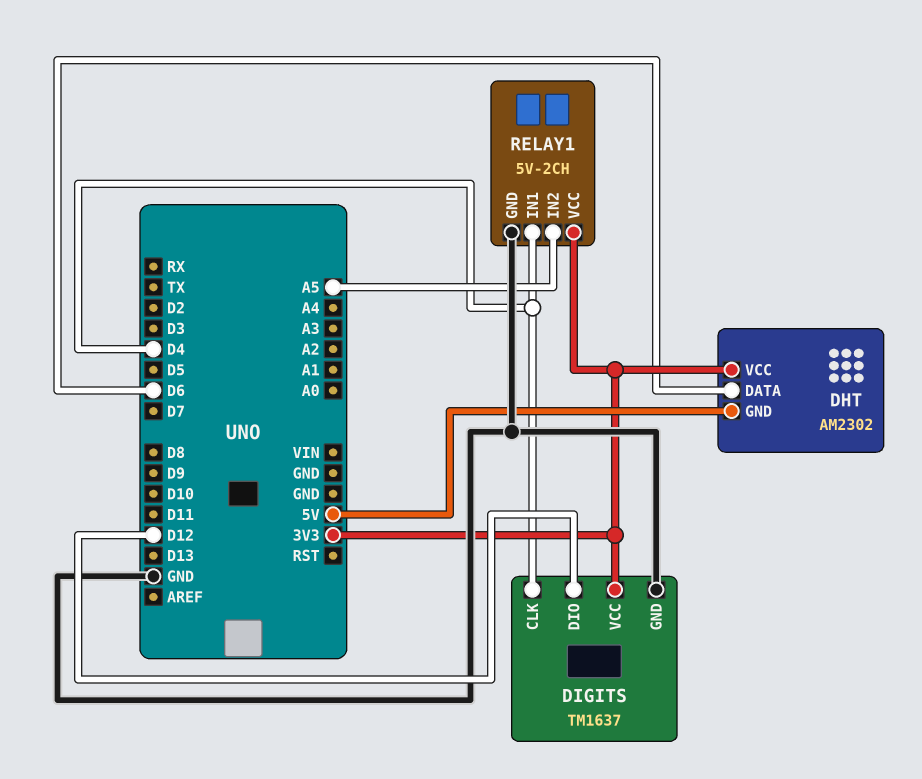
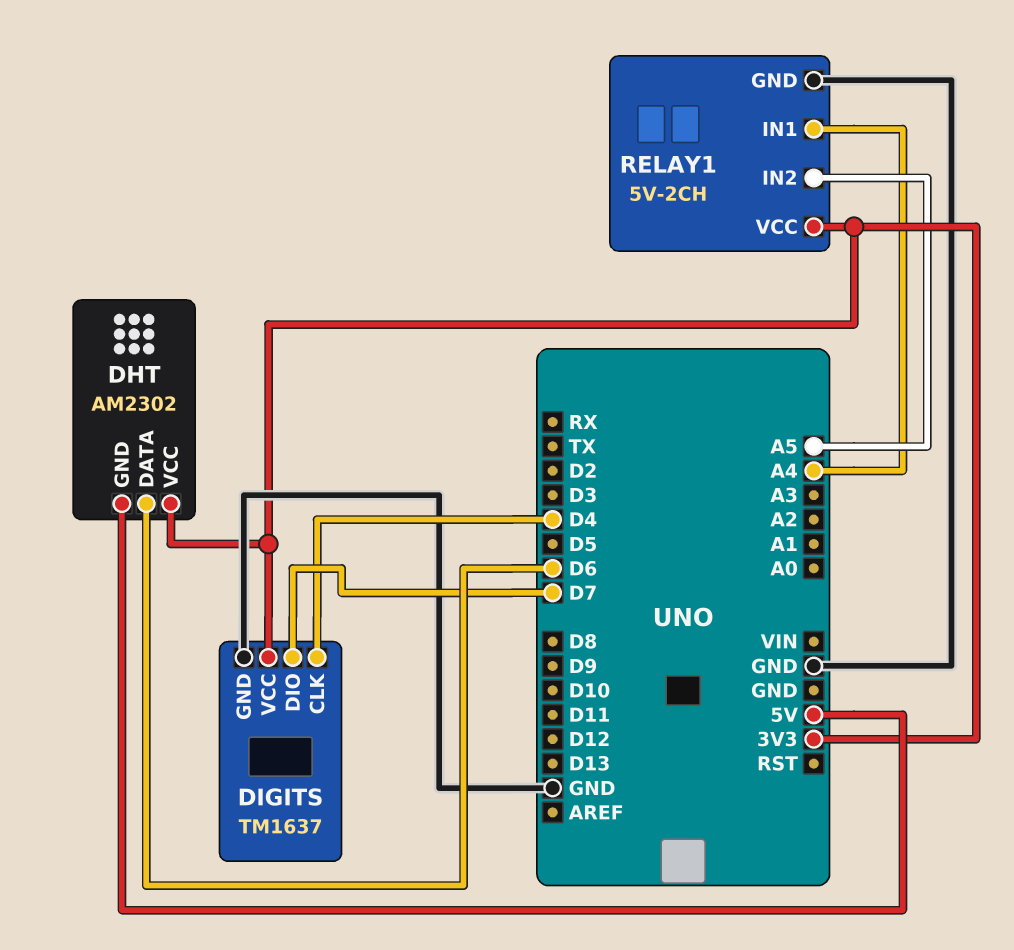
DIGITS pin DIO: D12 -> D7
RELAY1 pin IN1: D4 -> A4

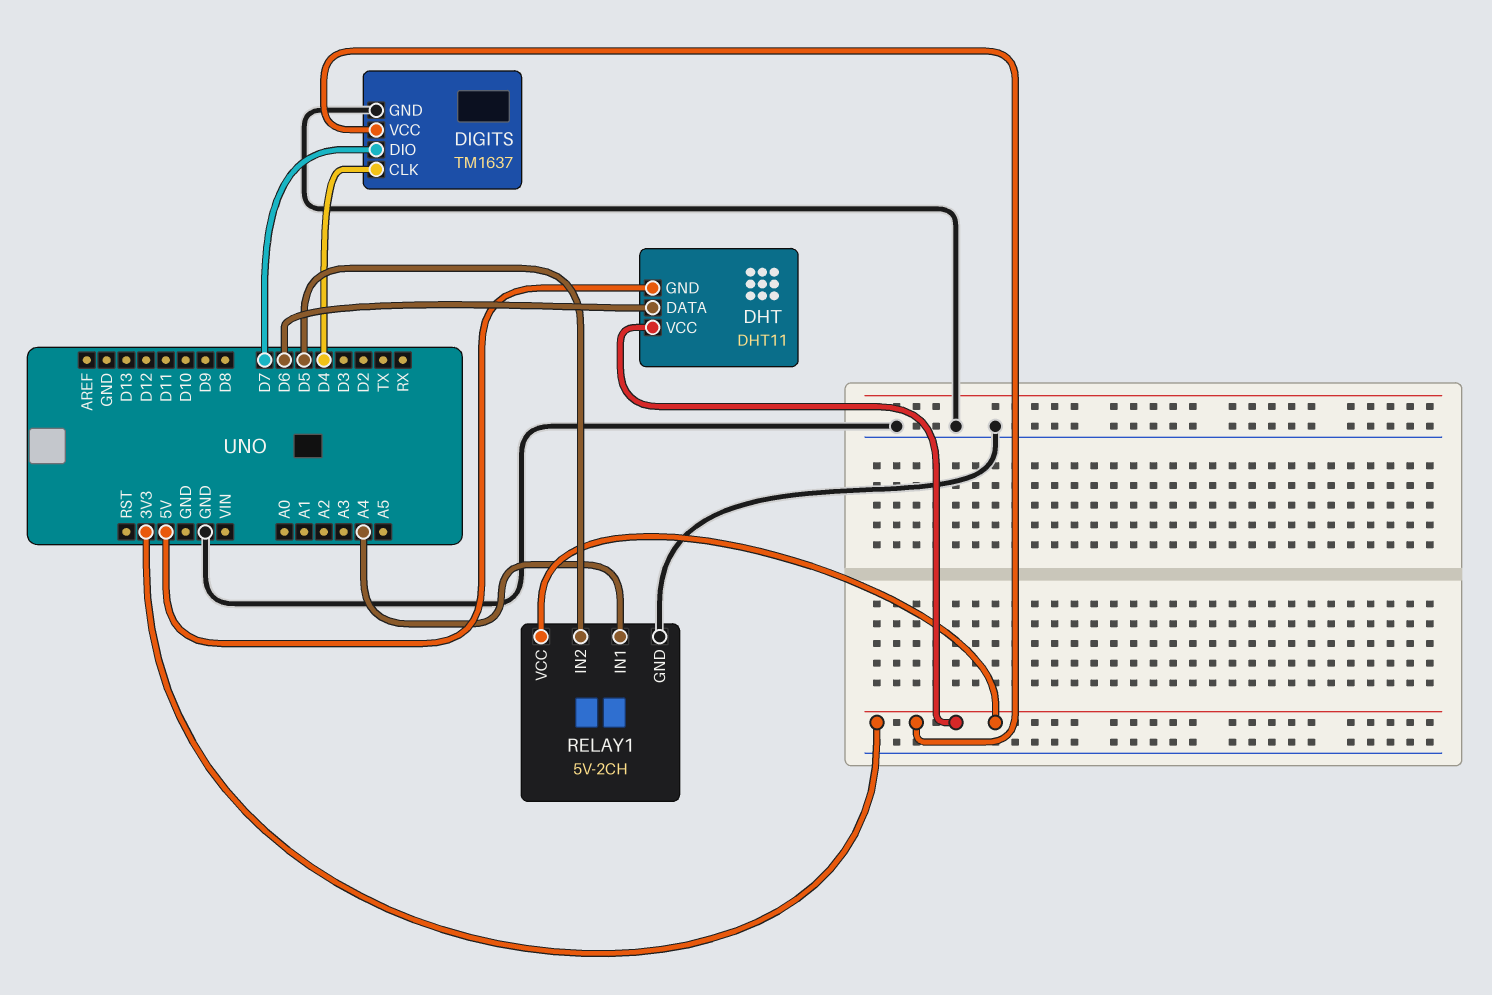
DHT: AM2302 -> DHT11
RELAY1 pin IN2: A5 -> D5

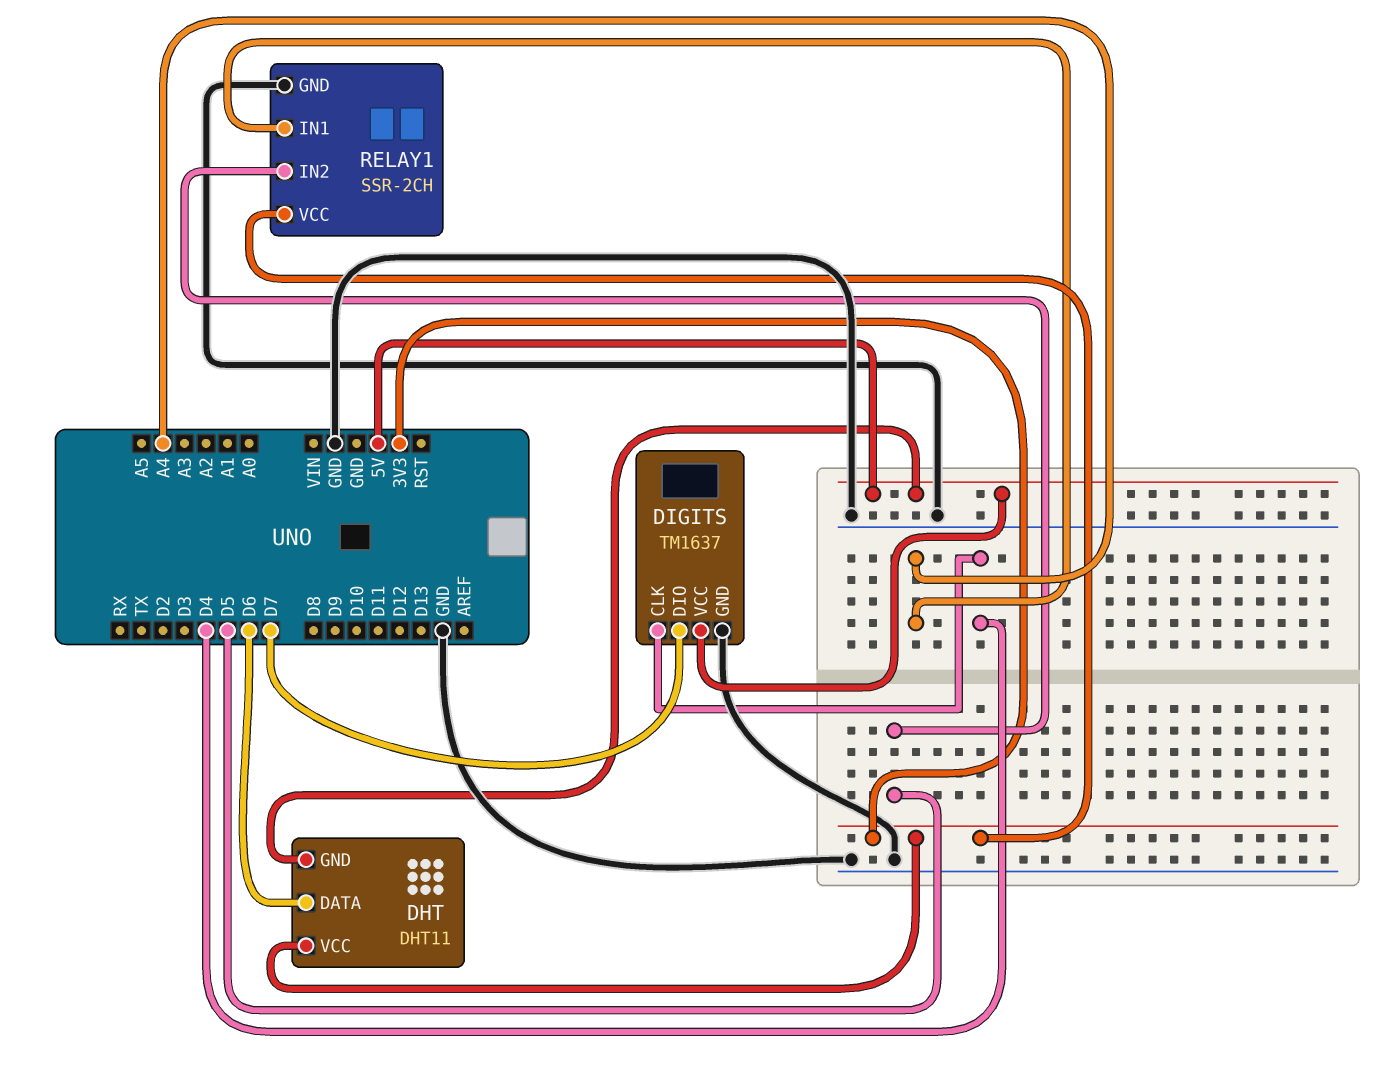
DIGITS pin VCC: 3V3 -> 5V
RELAY1: 5V-2CH -> SSR-2CH

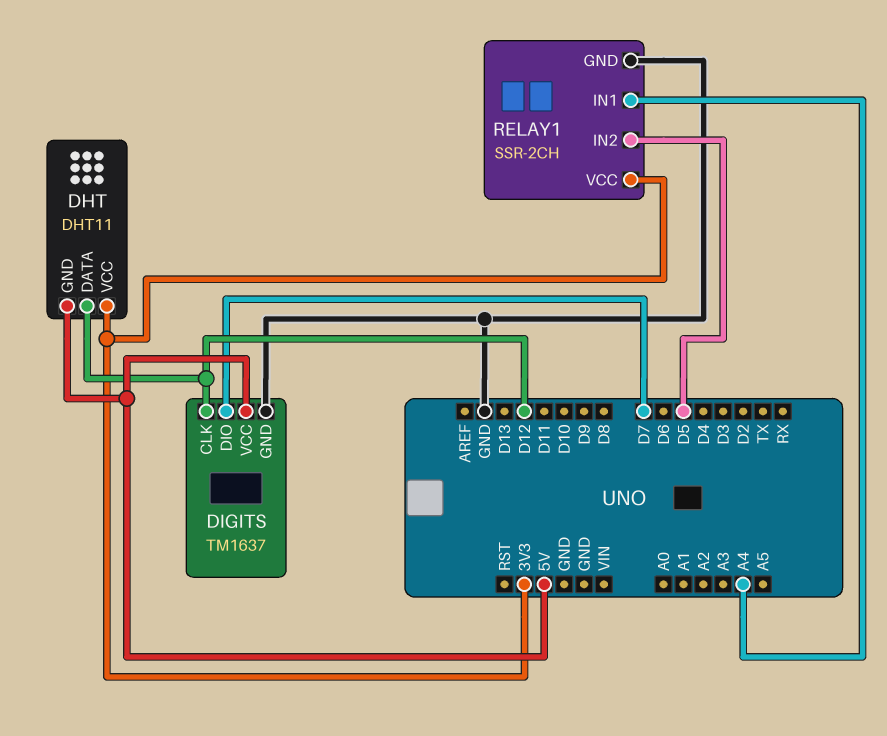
DHT pin DATA: D6 -> D12
DIGITS pin CLK: D4 -> D12

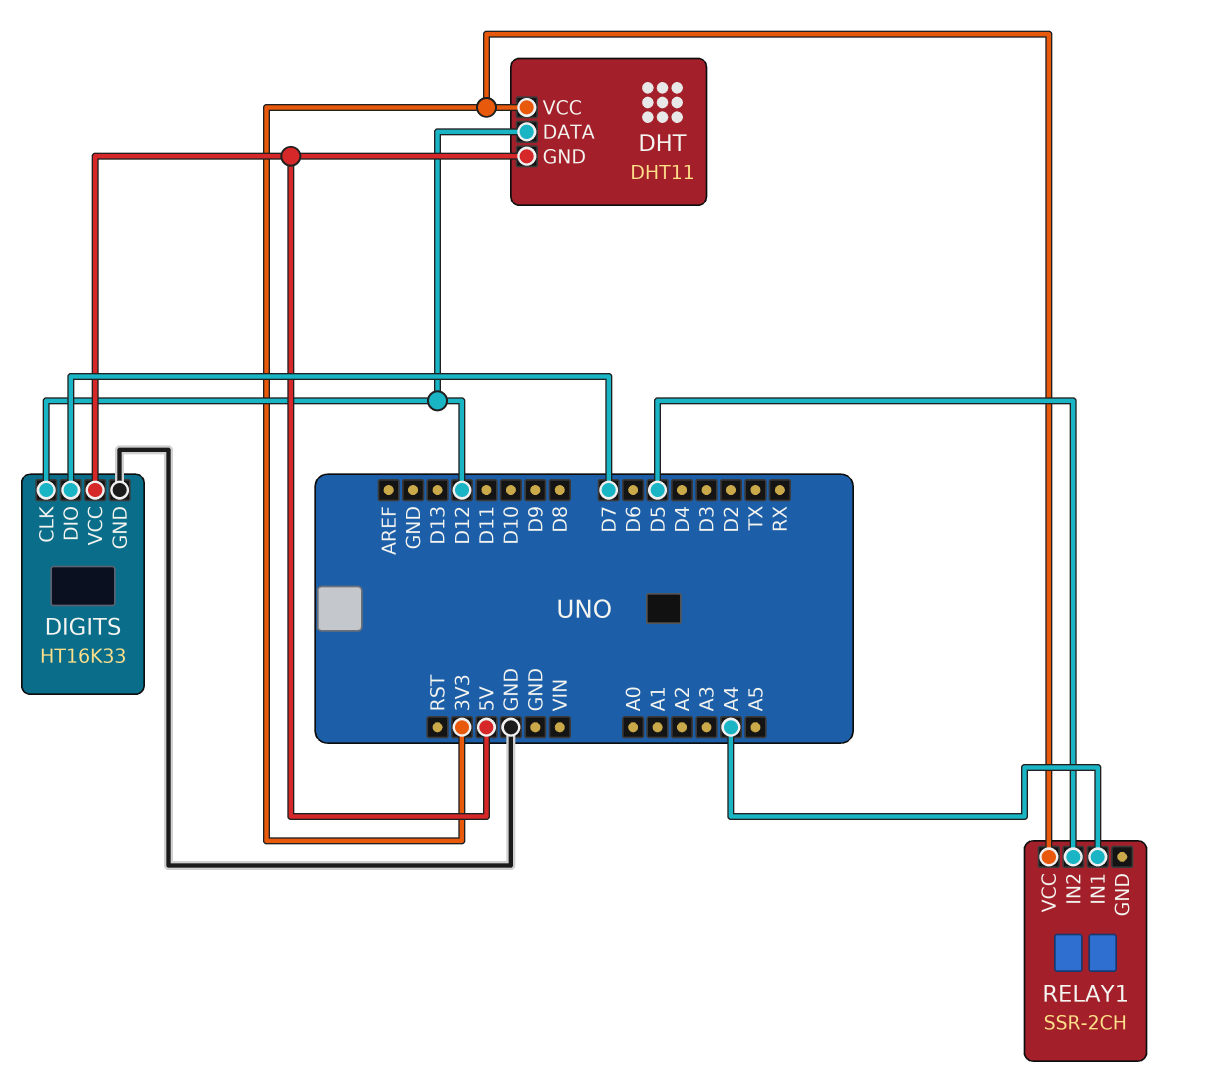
DIGITS: TM1637 -> HT16K33
RELAY1 pin GND: GND -> none

